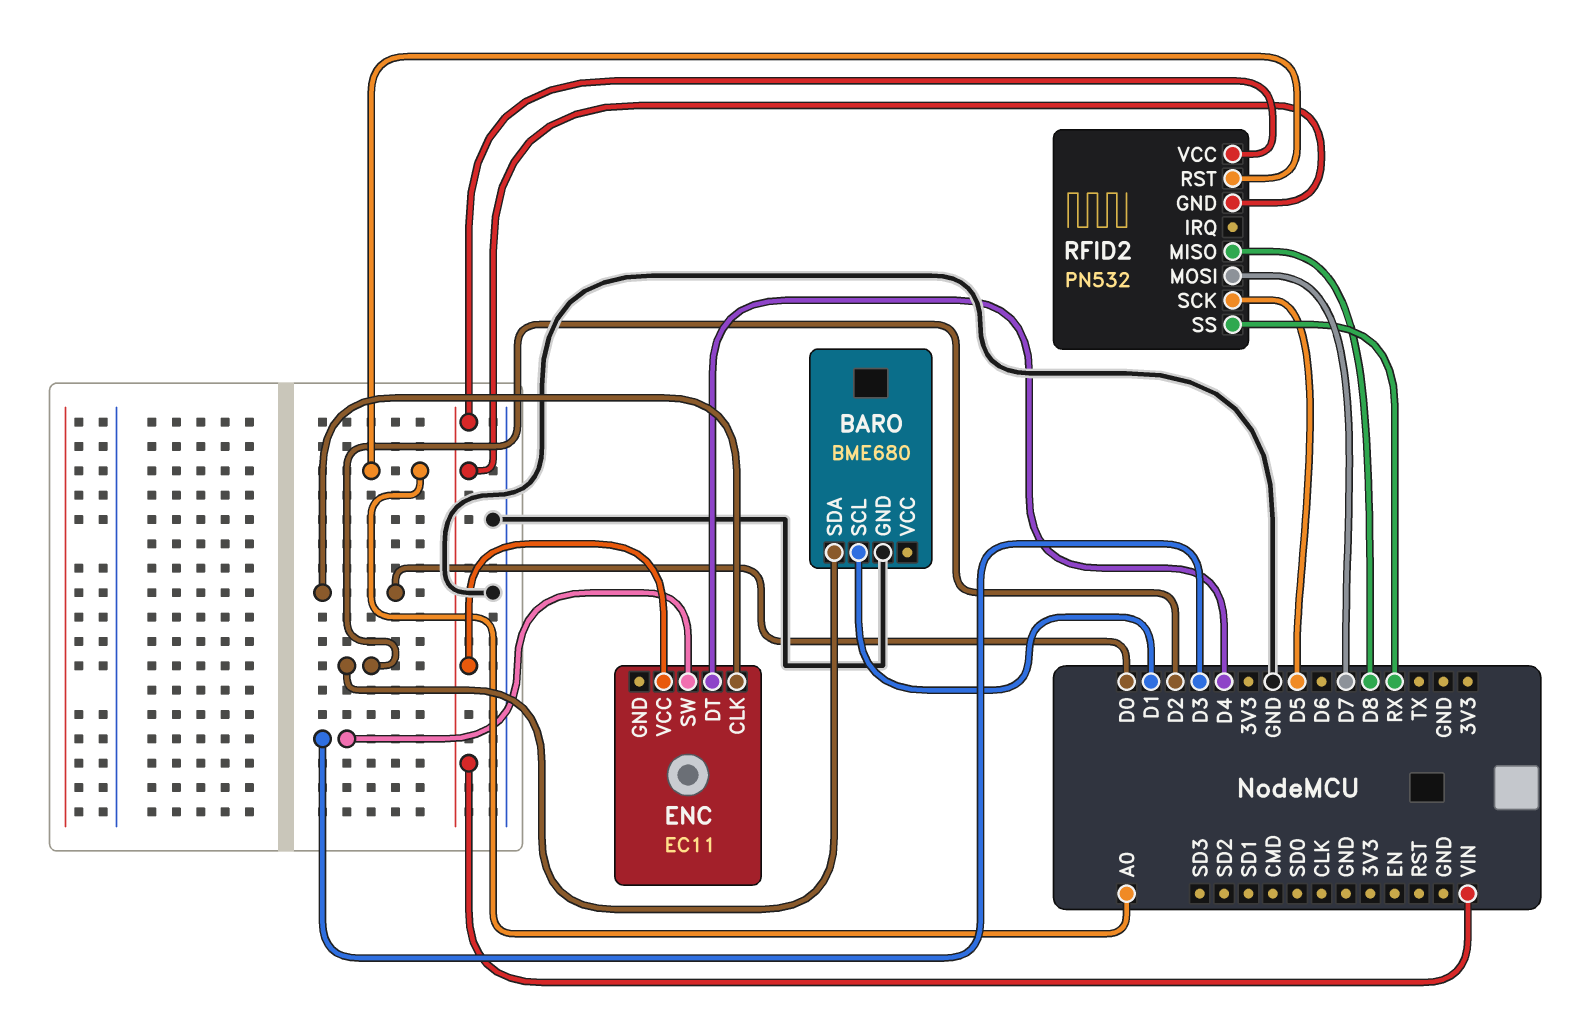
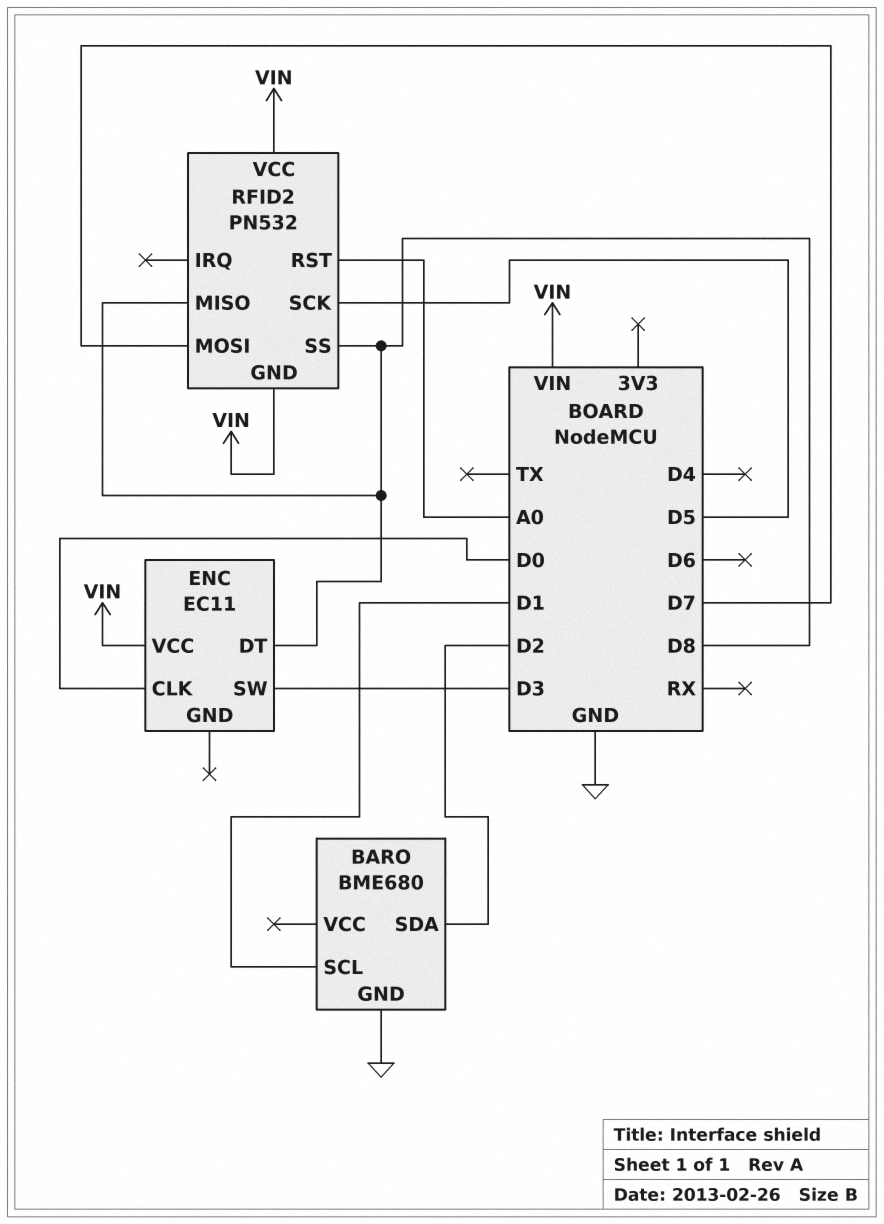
ENC pin DT: D4 -> D8
RFID2 pin SS: RX -> D8

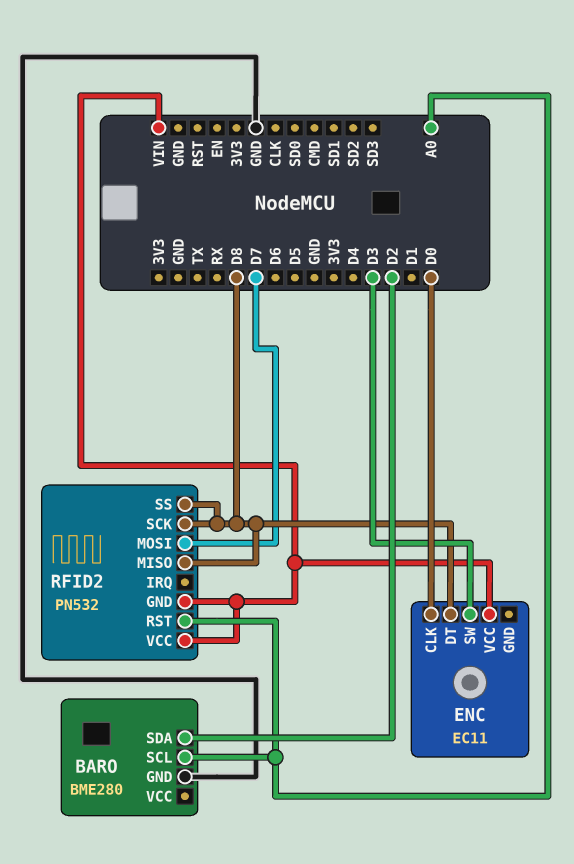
BARO: BME680 -> BME280
BARO pin SCL: D1 -> A0
RFID2 pin SCK: D5 -> D8

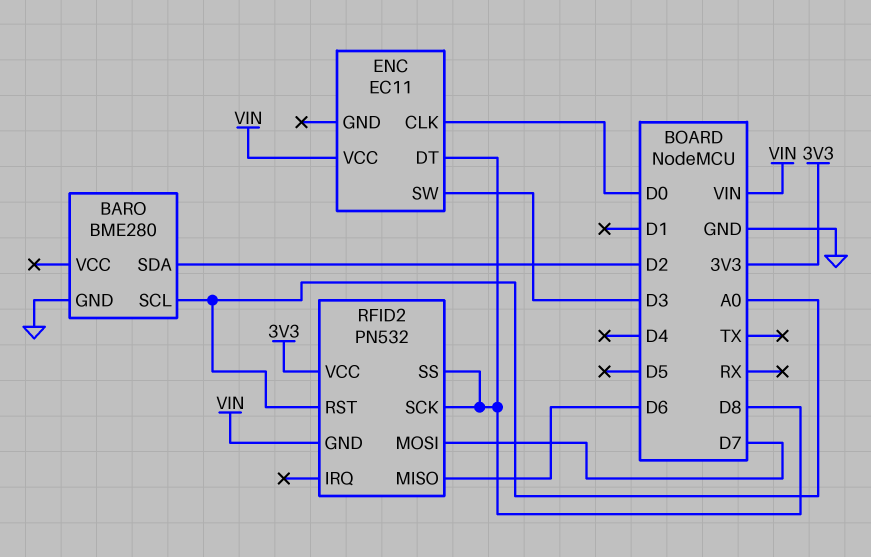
RFID2 pin MISO: D8 -> D6
RFID2 pin VCC: VIN -> 3V3

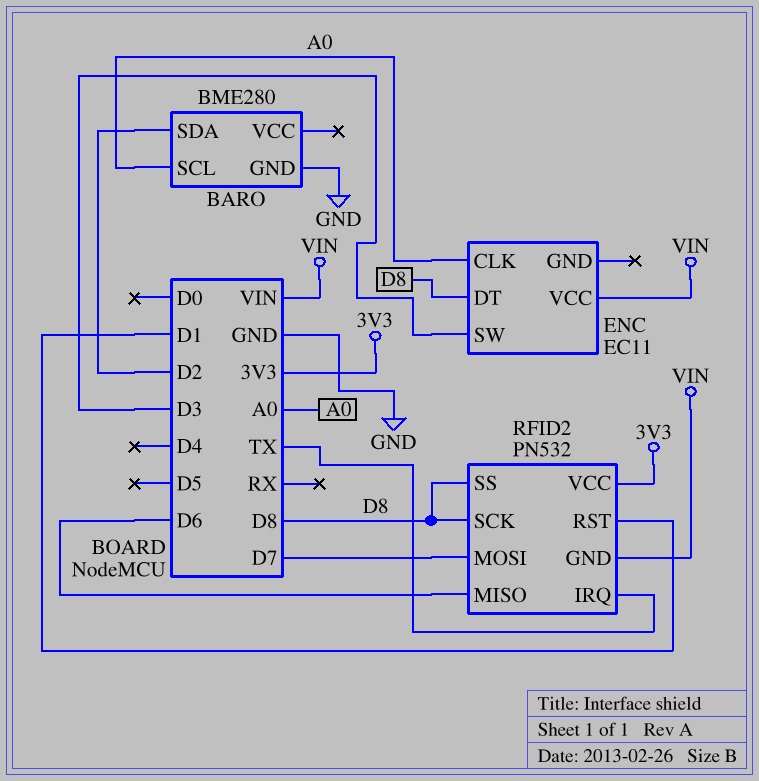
ENC pin CLK: D0 -> A0
RFID2 pin IRQ: none -> TX
RFID2 pin RST: A0 -> D1

